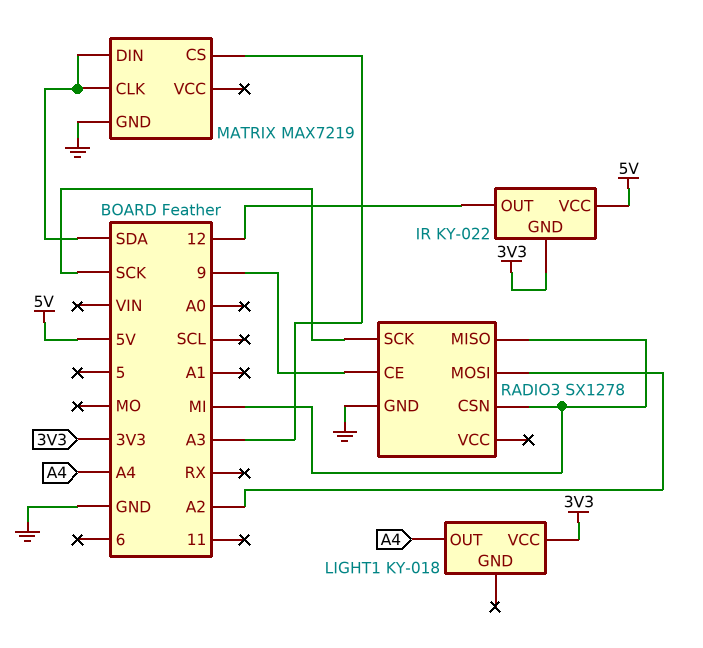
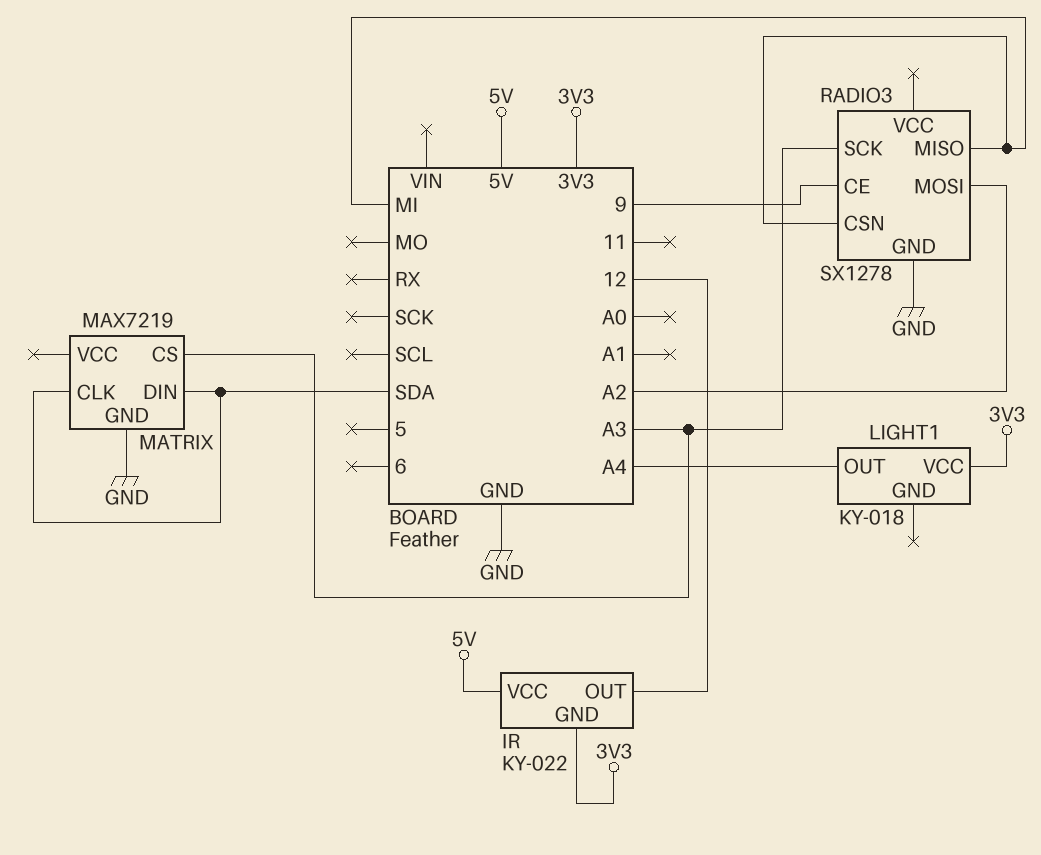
RADIO3 pin SCK: SCK -> A3

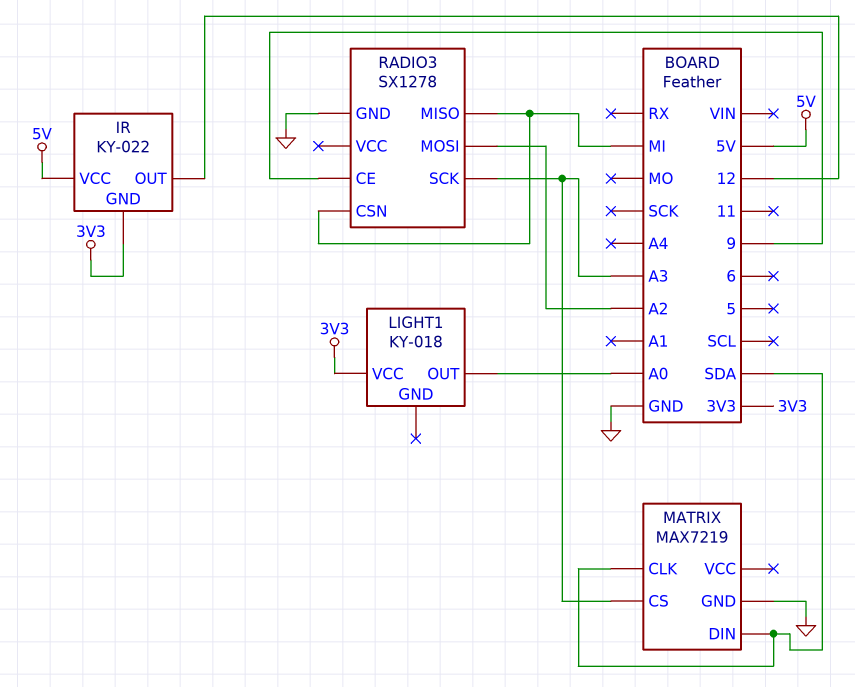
LIGHT1 pin OUT: A4 -> A0

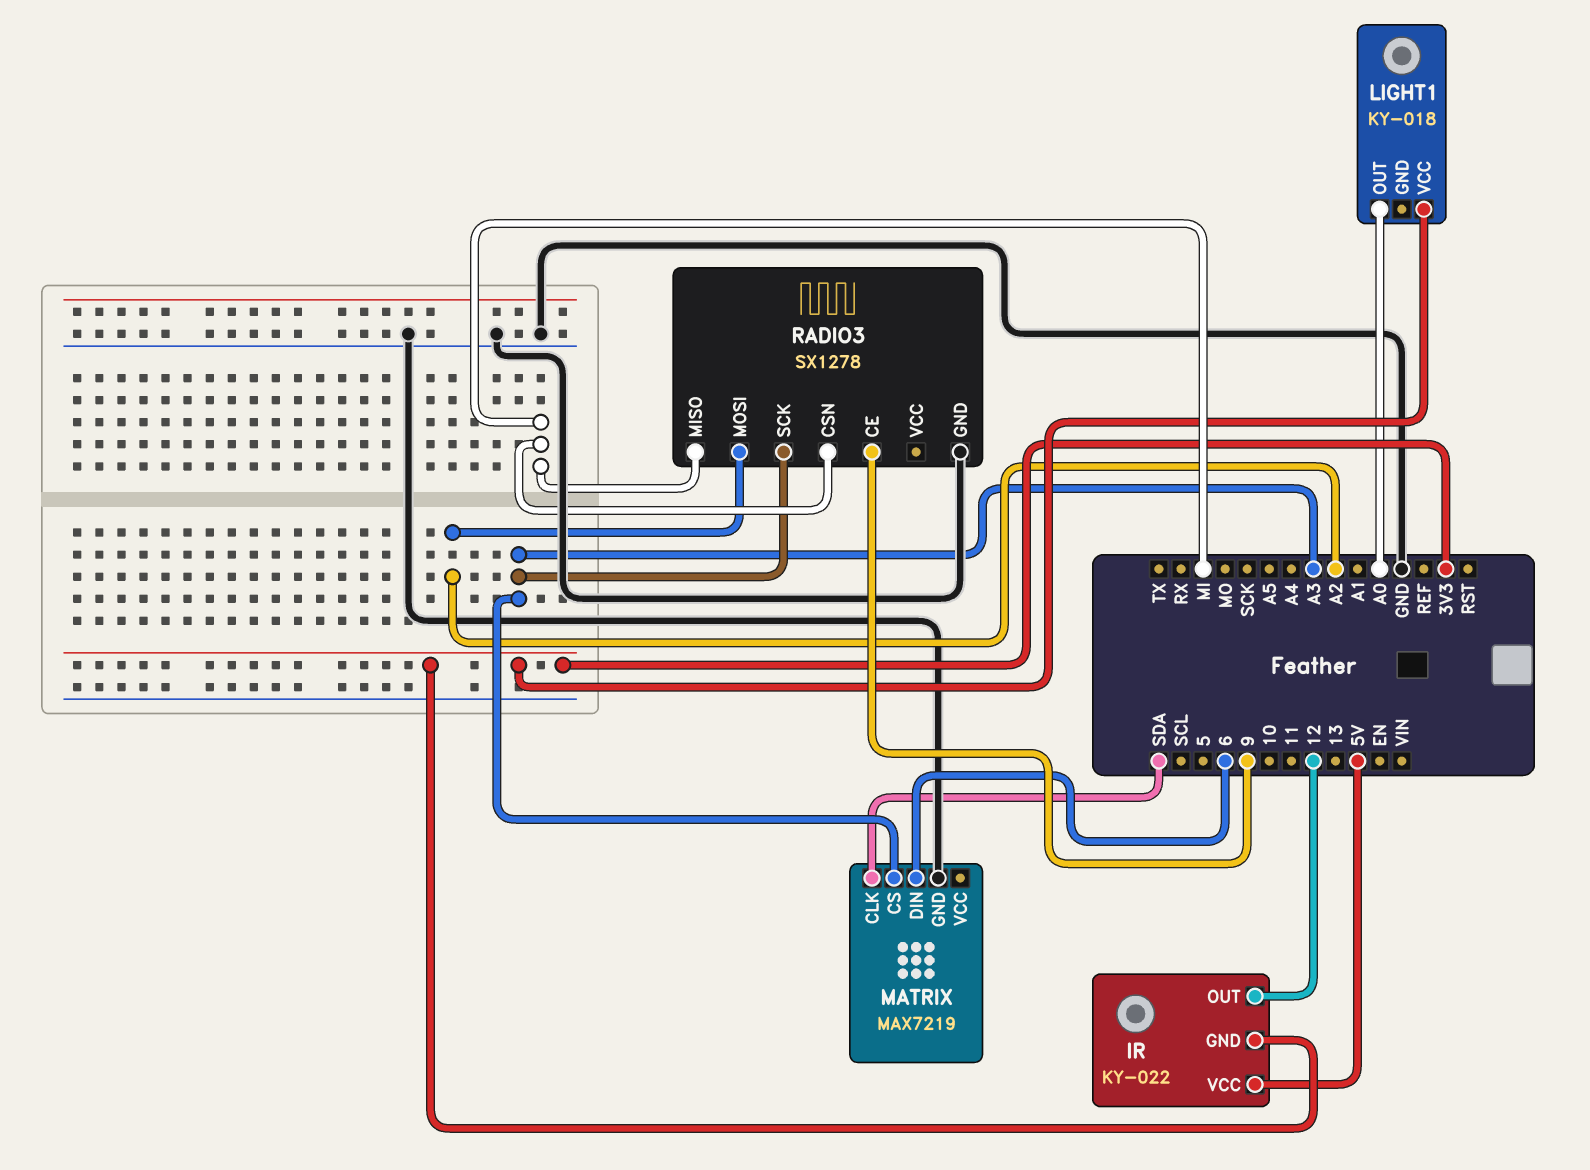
MATRIX pin DIN: SDA -> 6

